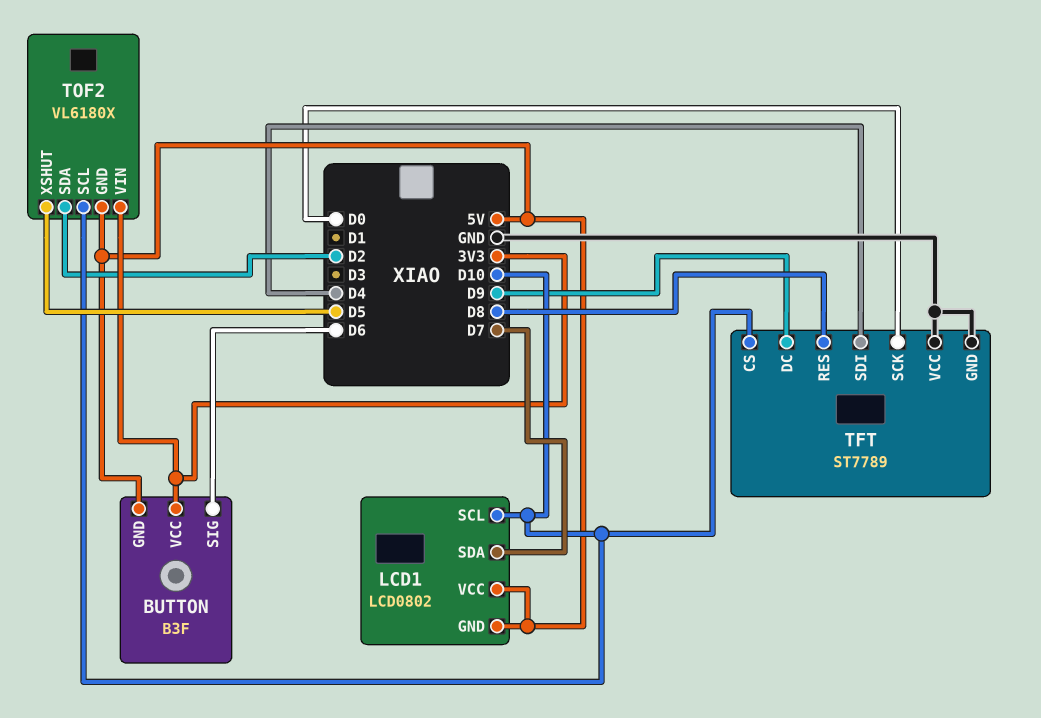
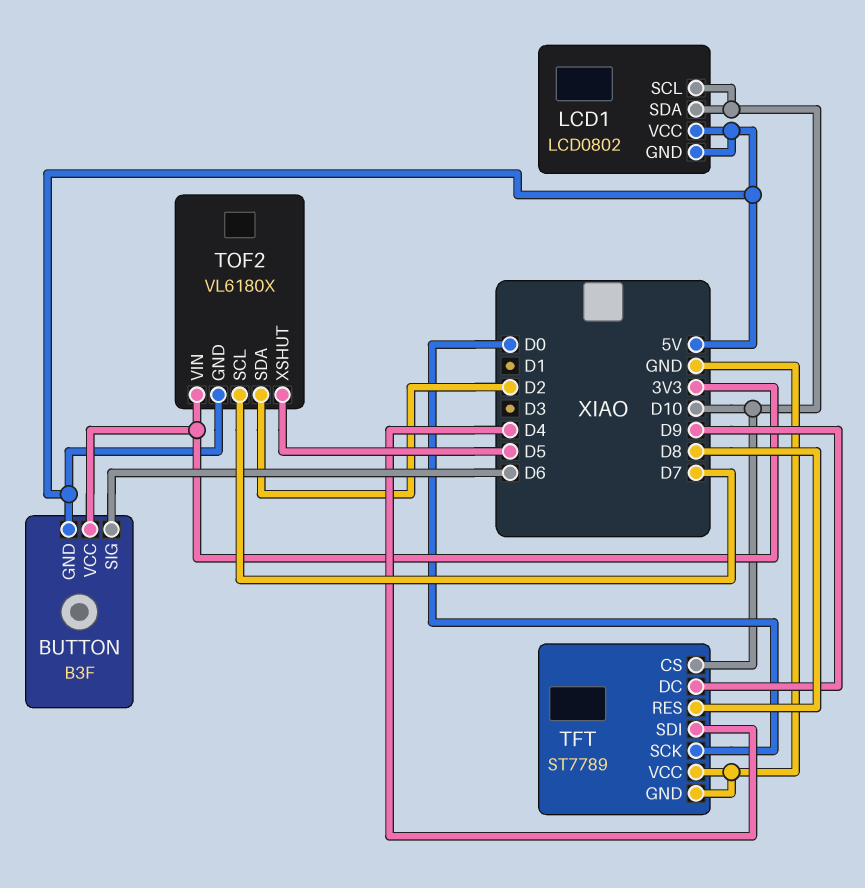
LCD1 pin SDA: D7 -> D10
TOF2 pin SCL: D10 -> D7

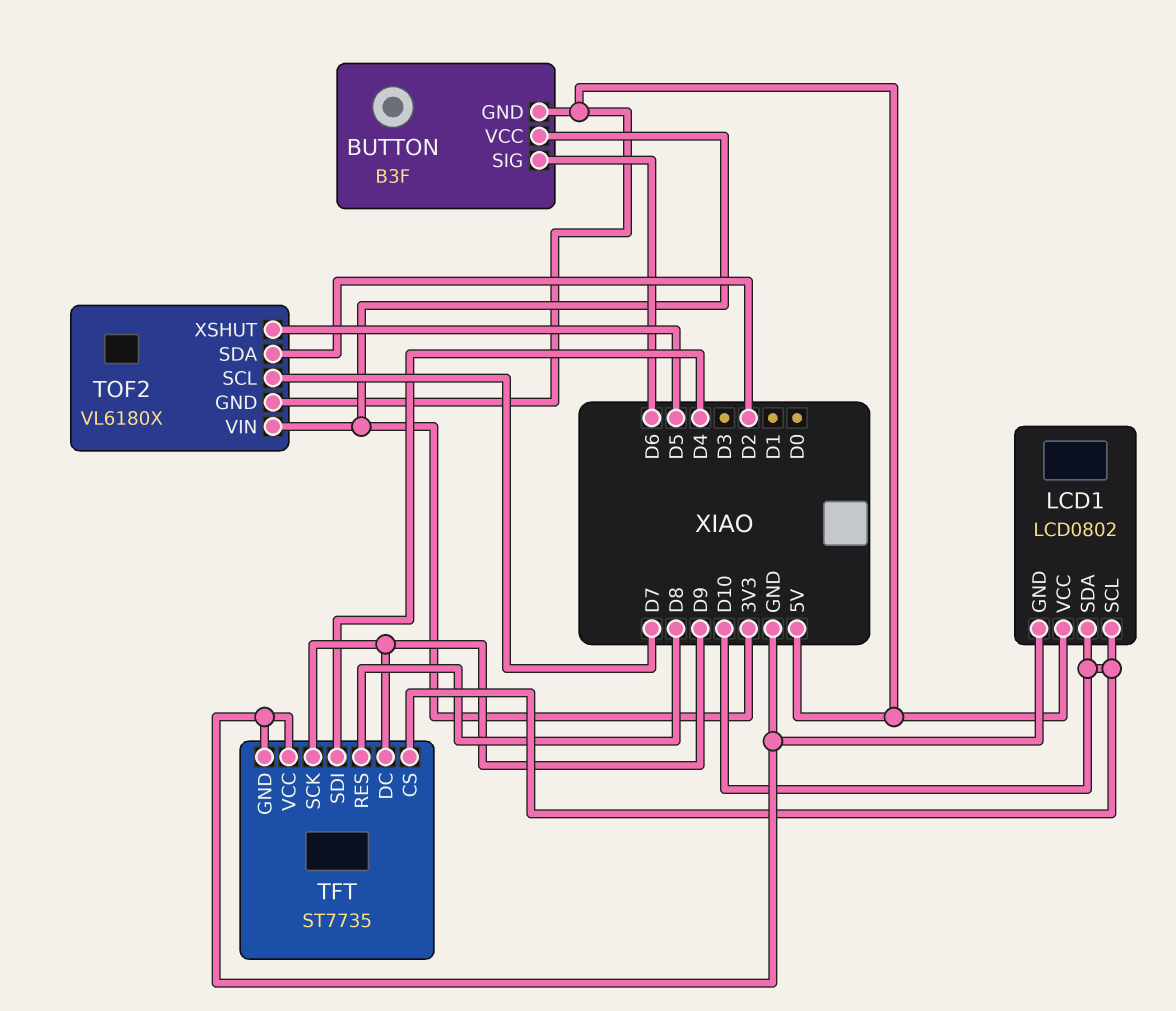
LCD1 pin GND: 5V -> GND
TFT: ST7789 -> ST7735
TFT pin SCK: D0 -> D9

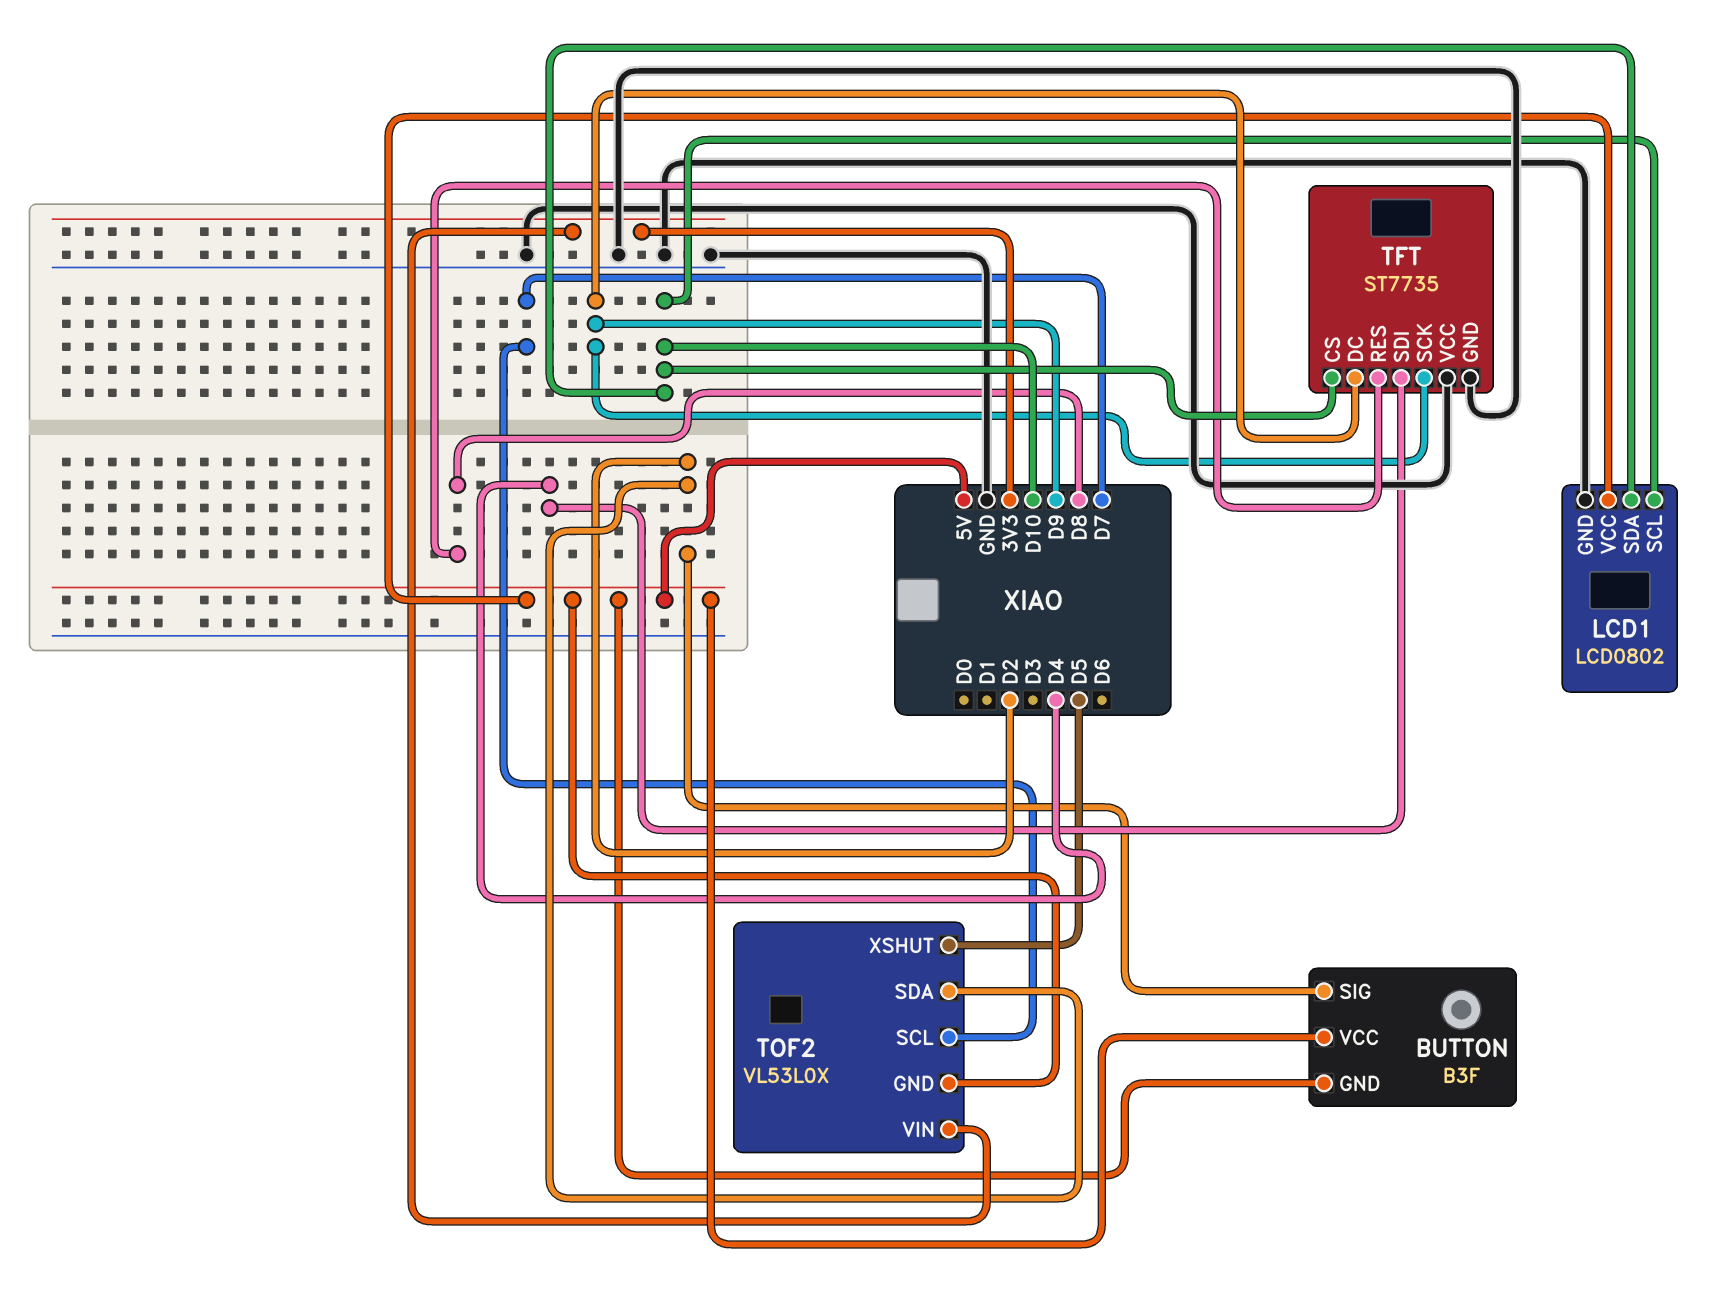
BUTTON pin SIG: D6 -> D2
BUTTON pin VCC: 3V3 -> 5V
TOF2: VL6180X -> VL53L0X

